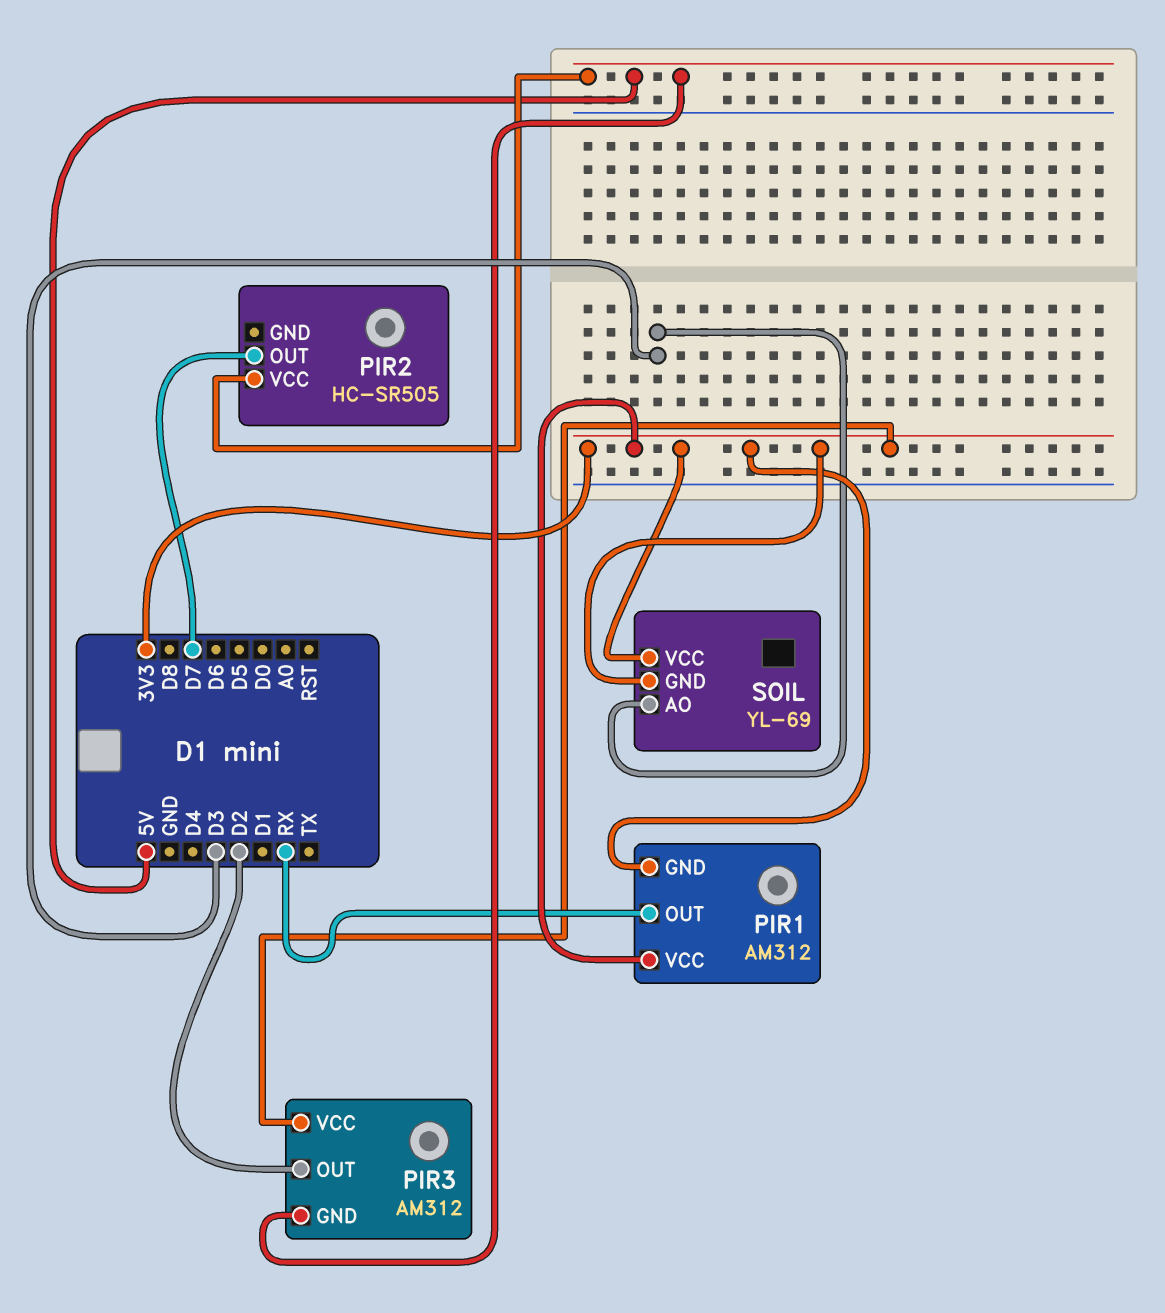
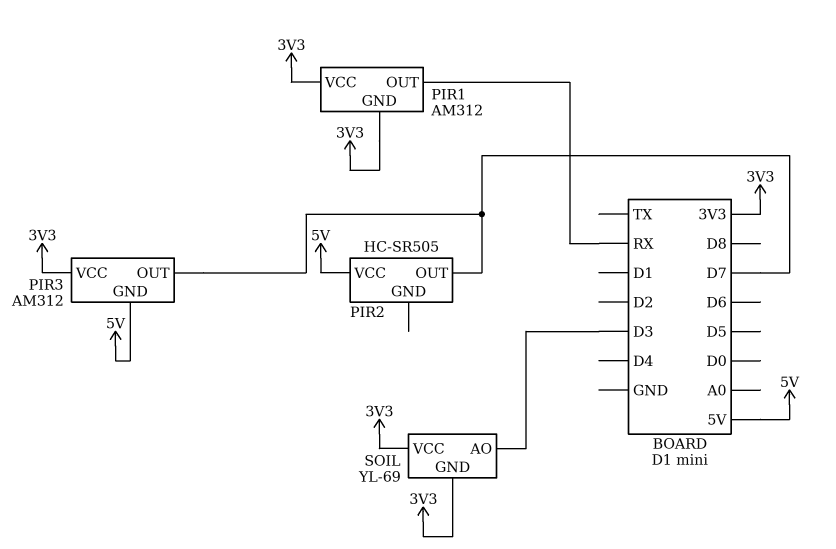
PIR3 pin OUT: D2 -> D7

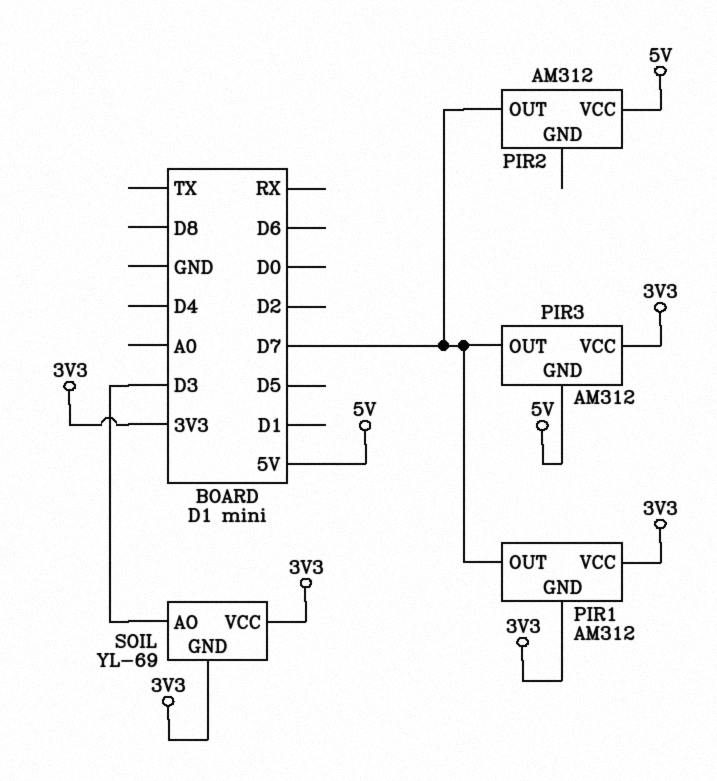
PIR1 pin OUT: RX -> D7
PIR2: HC-SR505 -> AM312

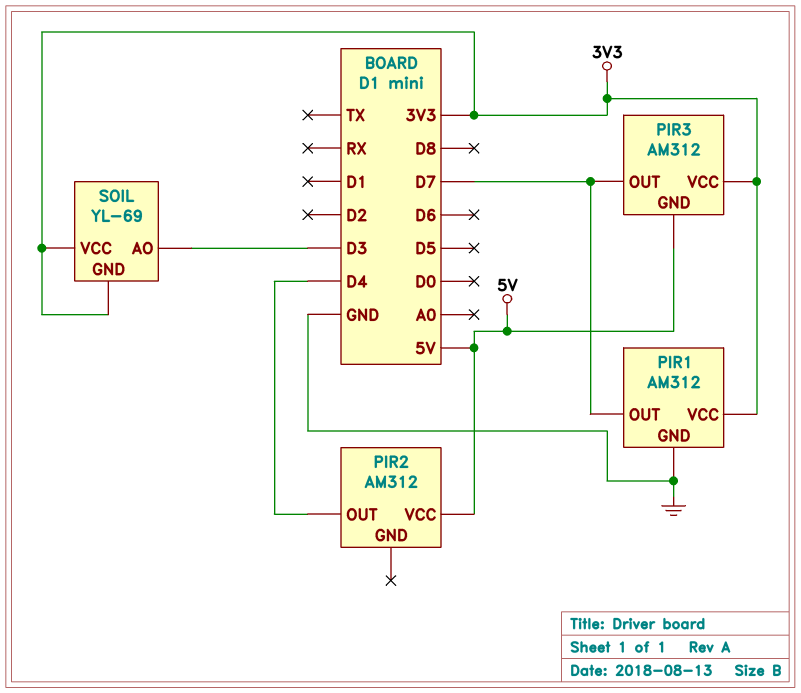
PIR1 pin GND: 3V3 -> GND
PIR2 pin OUT: D7 -> D4

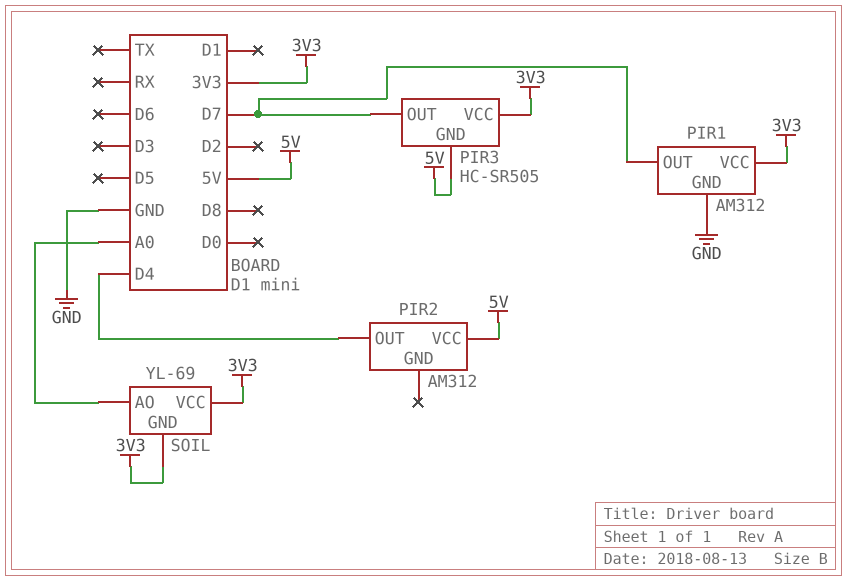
PIR3: AM312 -> HC-SR505
SOIL pin AO: D3 -> A0

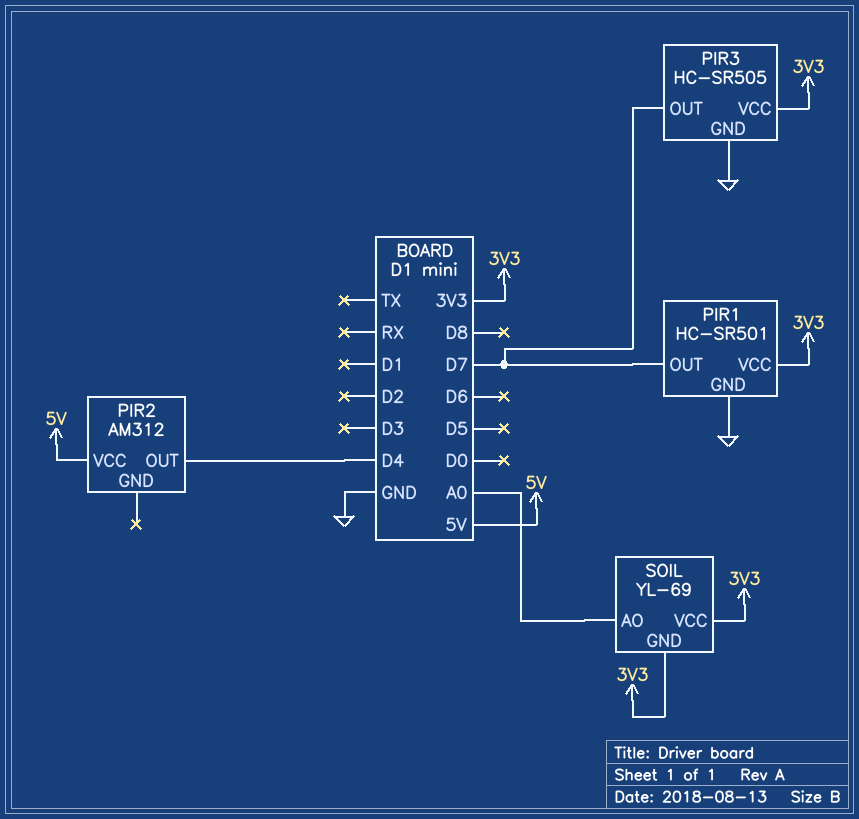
PIR1: AM312 -> HC-SR501
PIR3 pin GND: 5V -> GND

